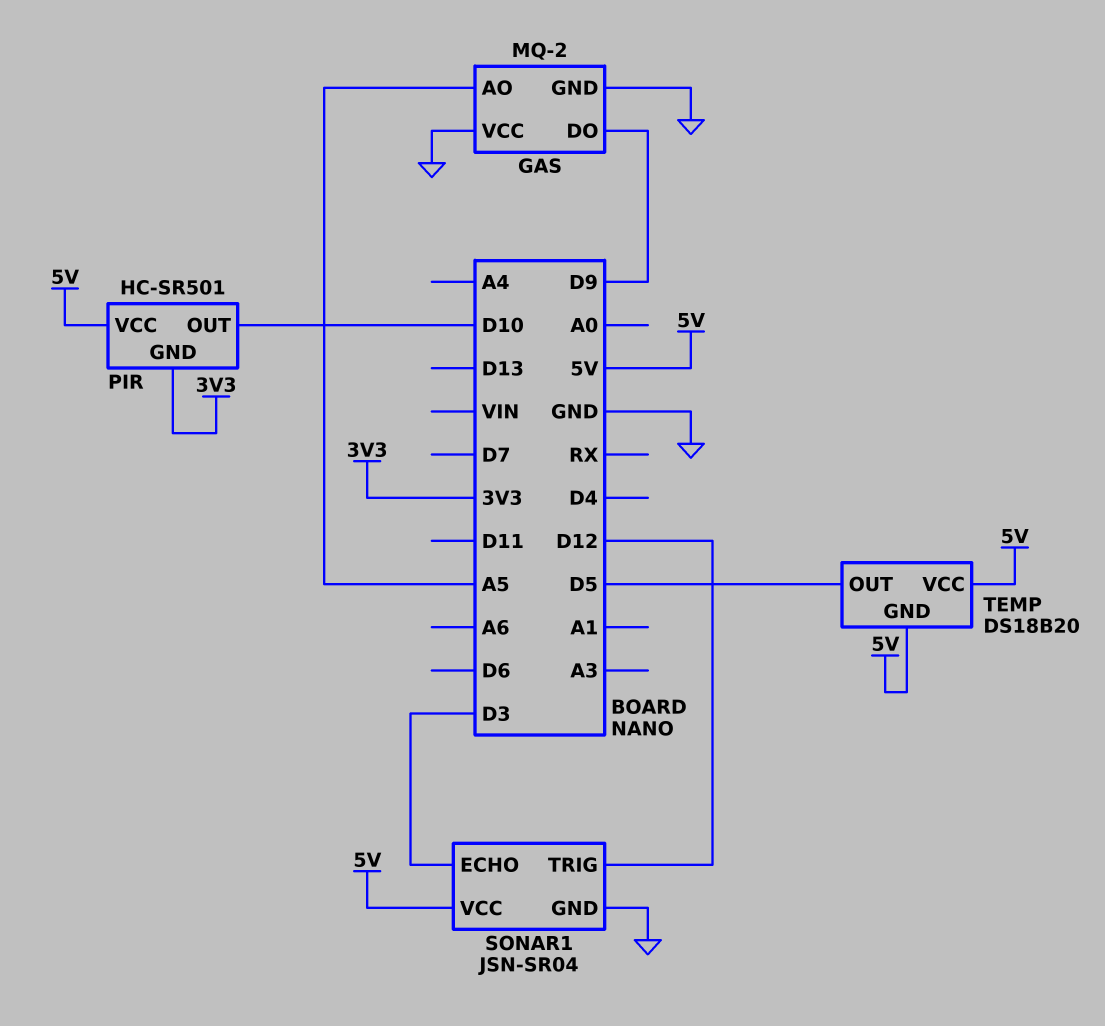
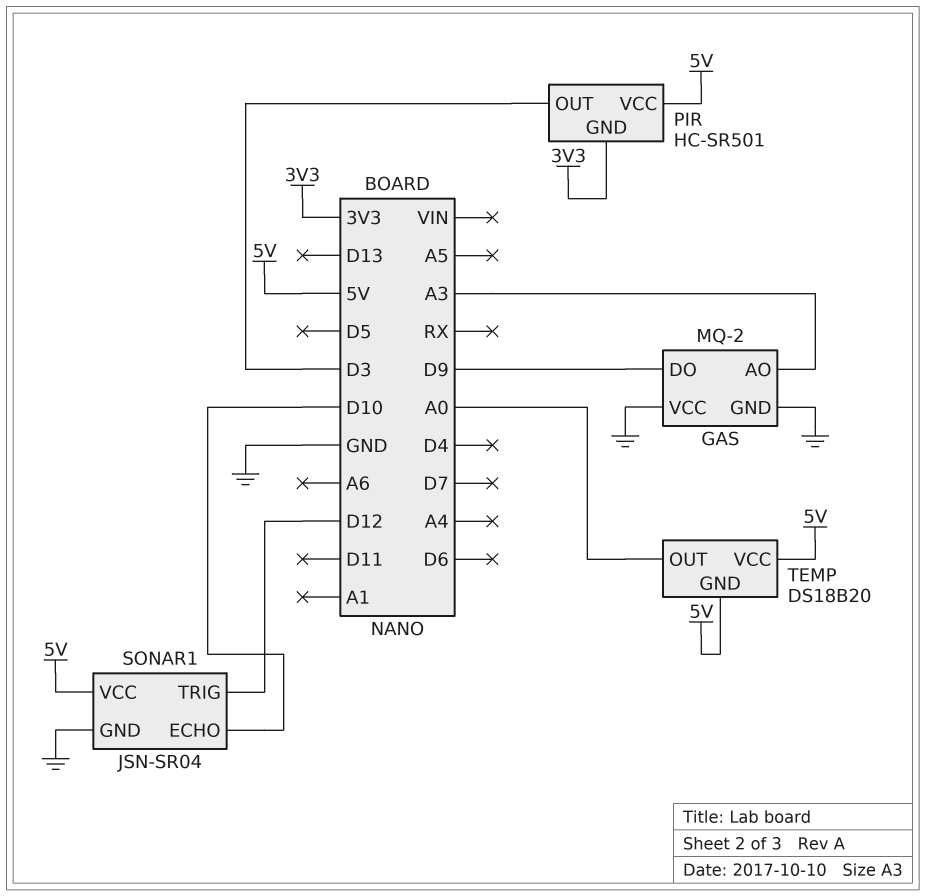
GAS pin AO: A5 -> A3
PIR pin OUT: D10 -> D3
SONAR1 pin ECHO: D3 -> D10
TEMP pin OUT: D5 -> A0

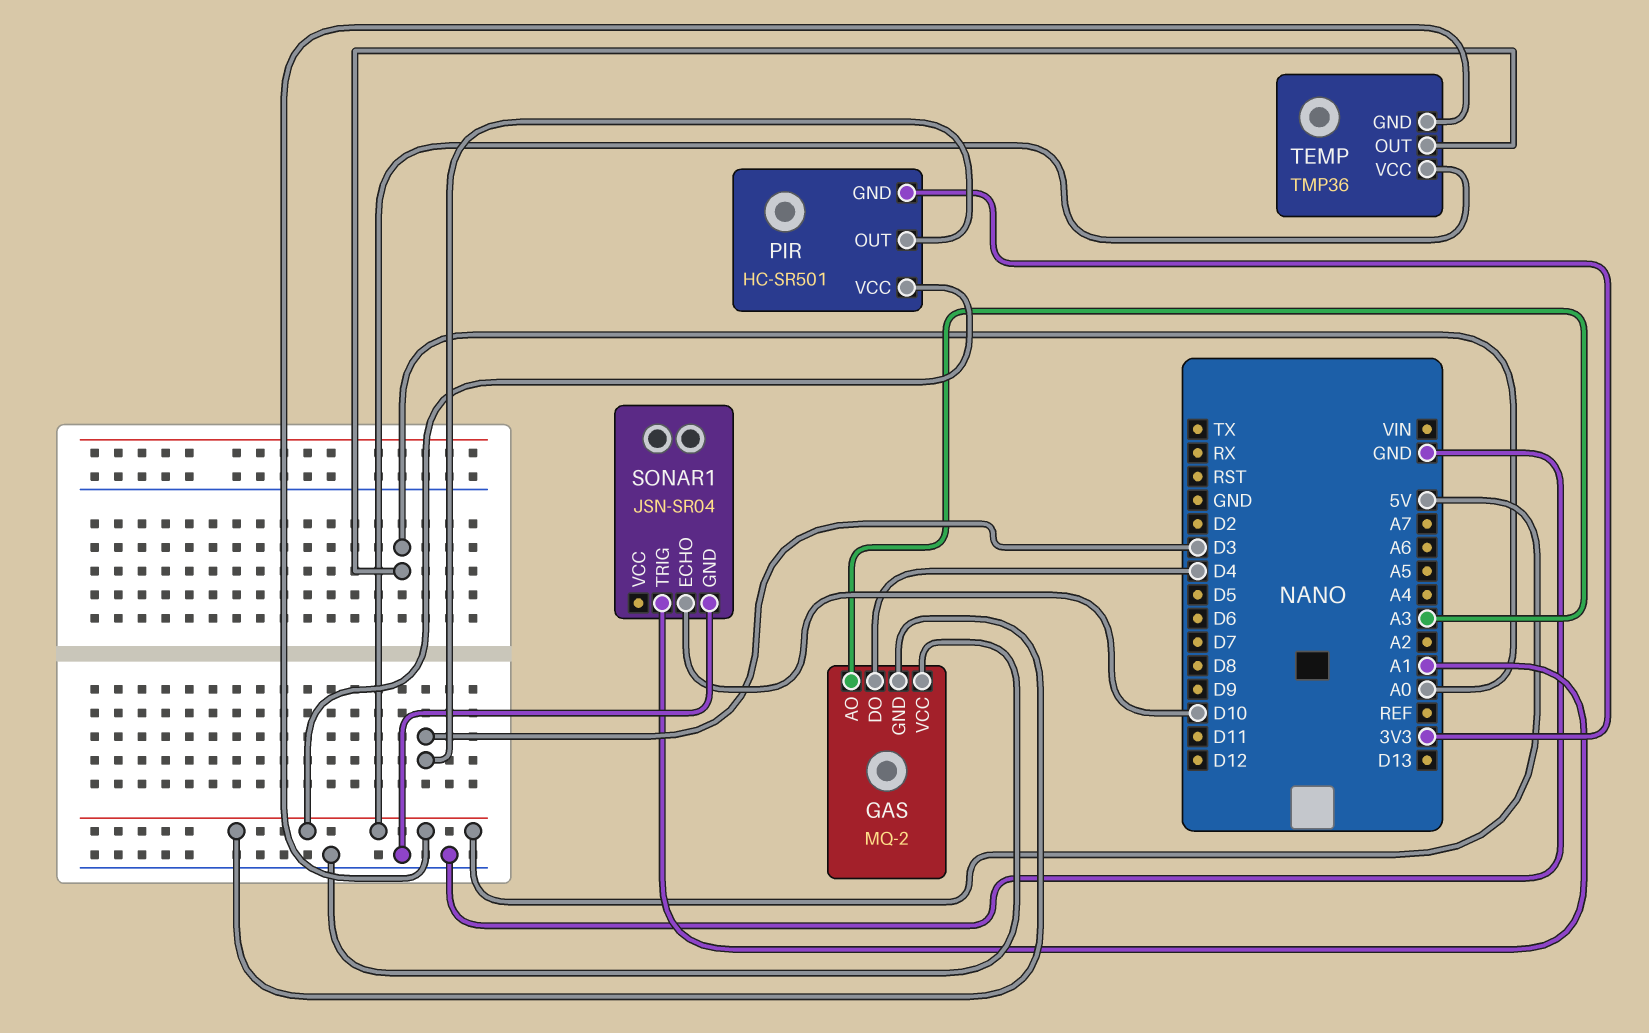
GAS pin DO: D9 -> D4
GAS pin GND: GND -> 5V
SONAR1 pin TRIG: D12 -> A1
SONAR1 pin VCC: 5V -> none
TEMP: DS18B20 -> TMP36

